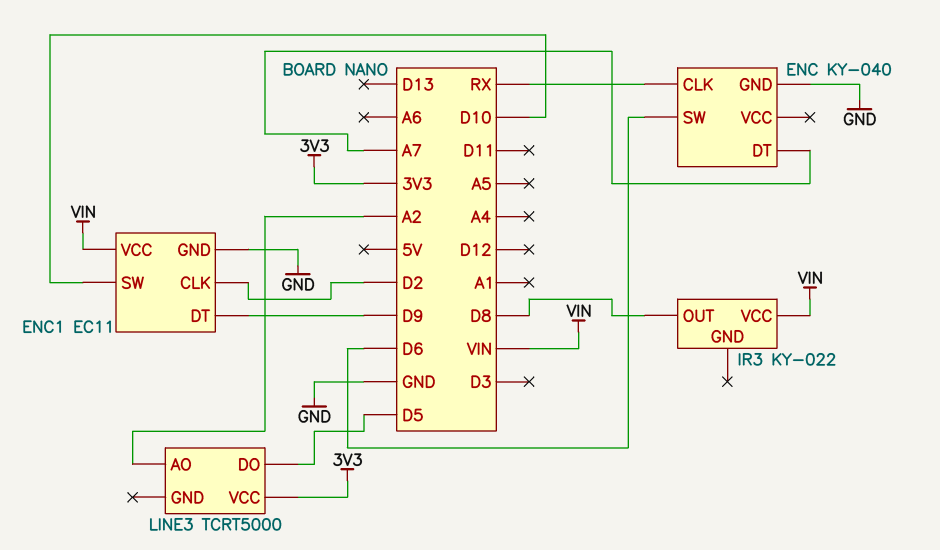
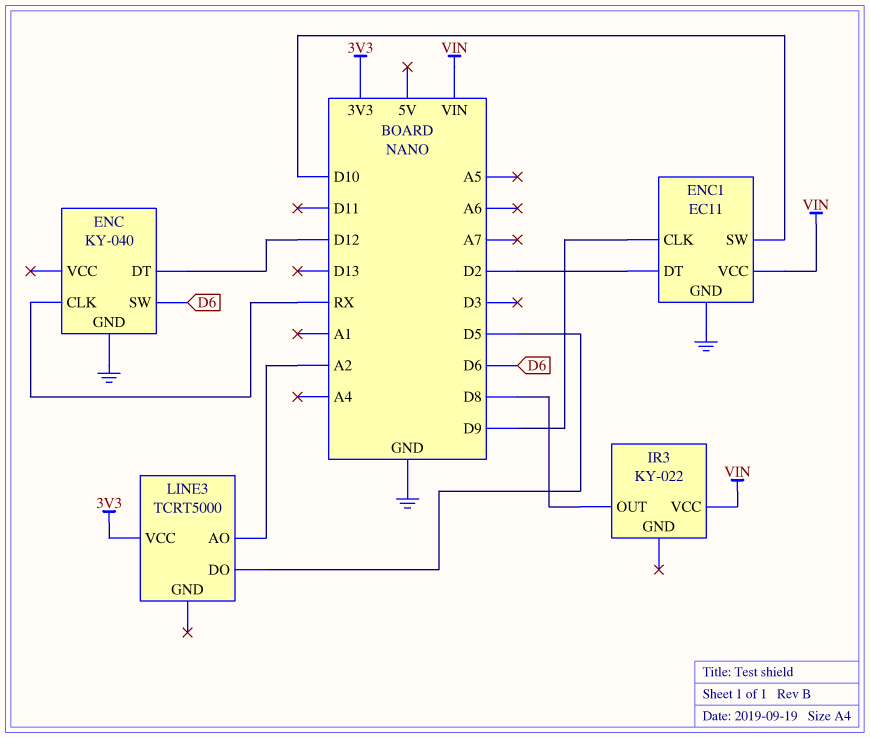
ENC pin DT: A7 -> D12
ENC1 pin CLK: D2 -> D9
ENC1 pin DT: D9 -> D2

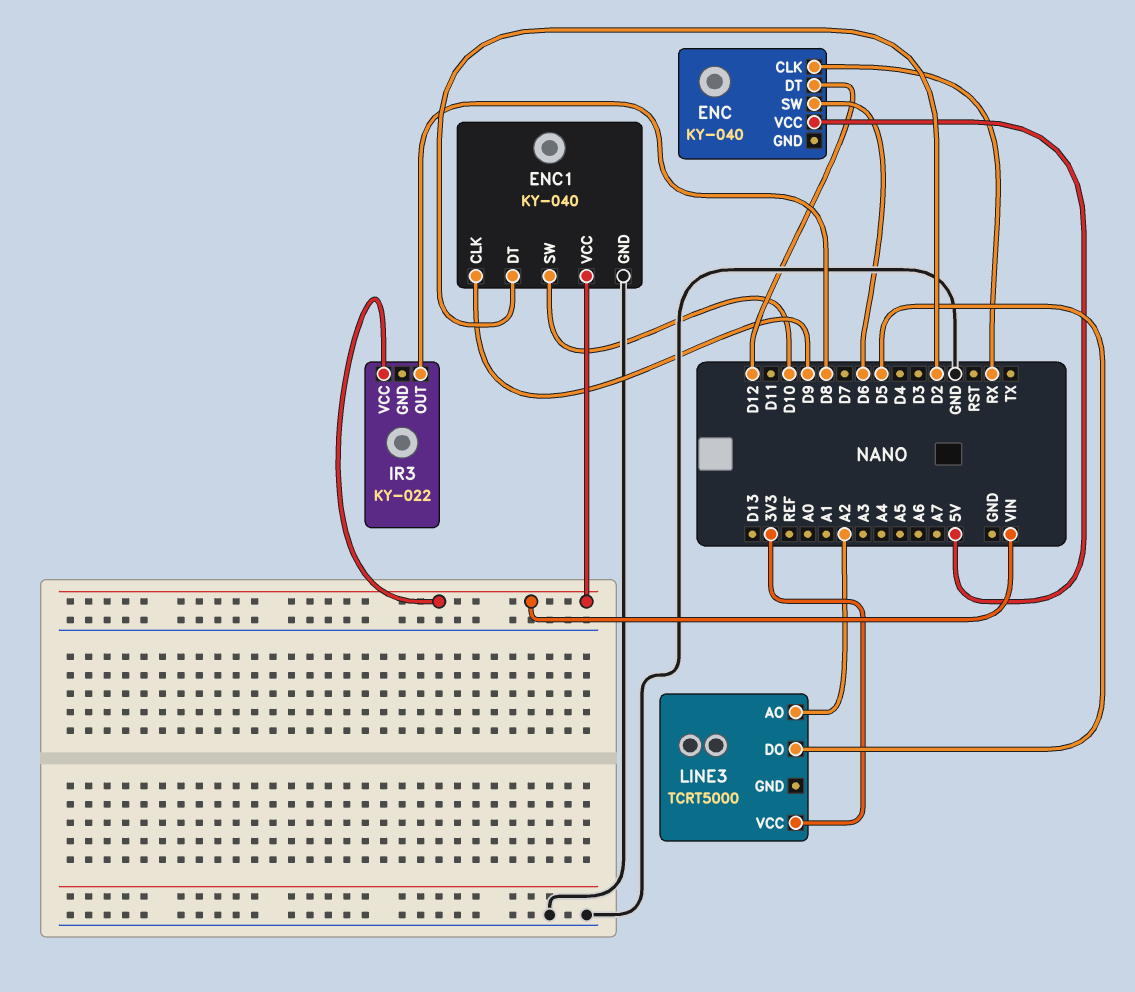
ENC pin GND: GND -> none
ENC pin VCC: none -> 5V
ENC1: EC11 -> KY-040

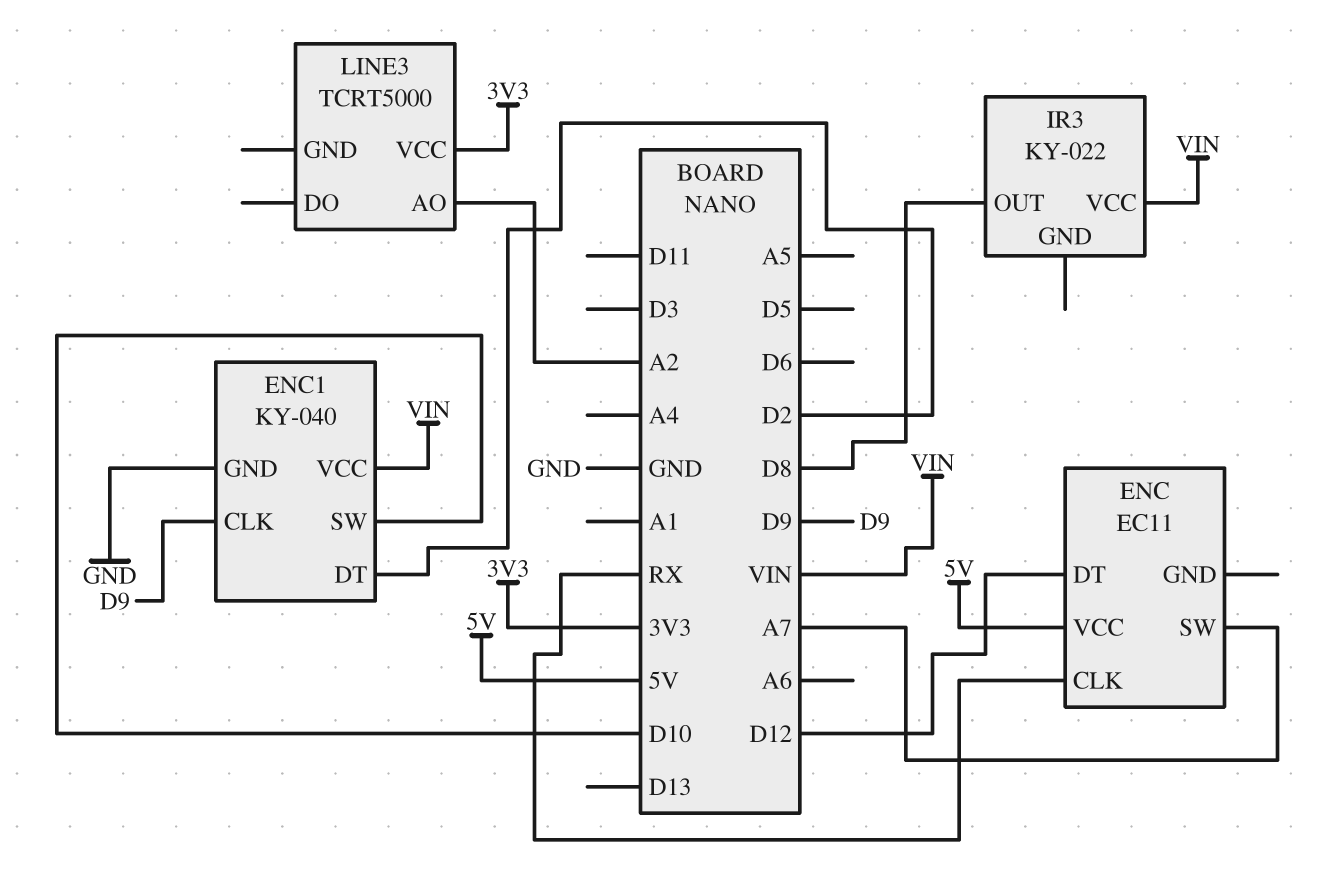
ENC: KY-040 -> EC11
ENC pin SW: D6 -> A7
LINE3 pin DO: D5 -> none

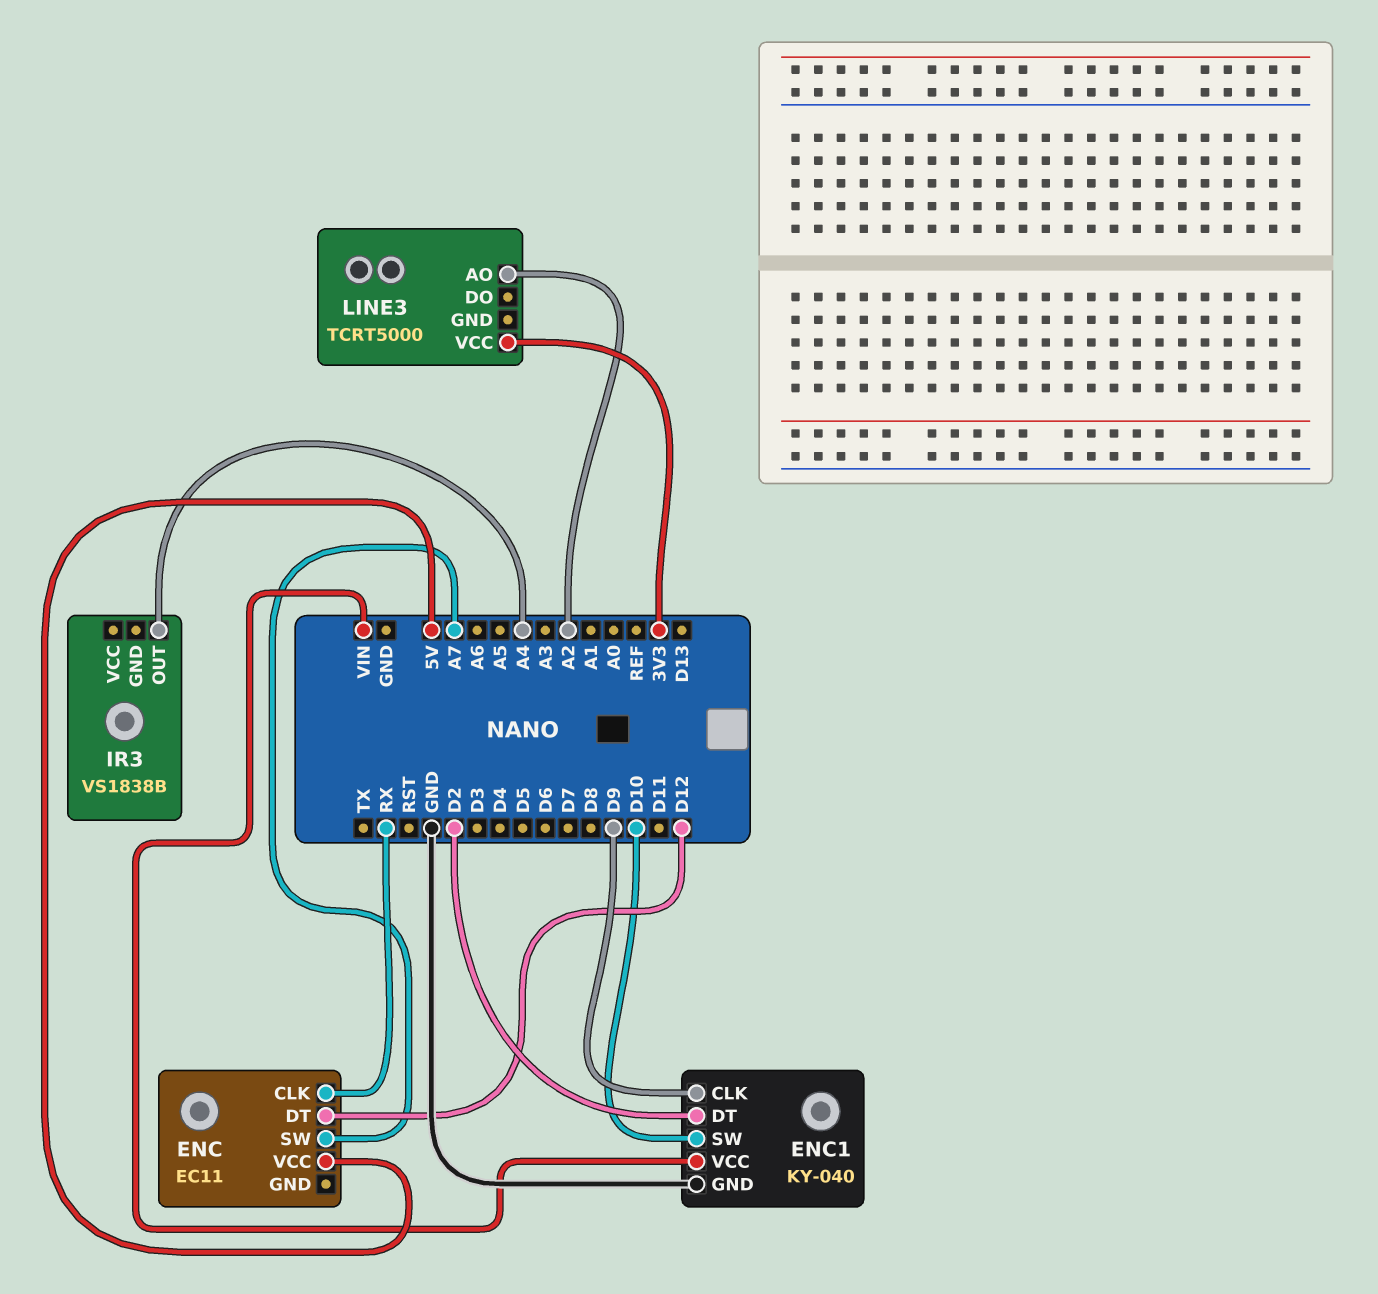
IR3: KY-022 -> VS1838B
IR3 pin OUT: D8 -> A4
IR3 pin VCC: VIN -> none

